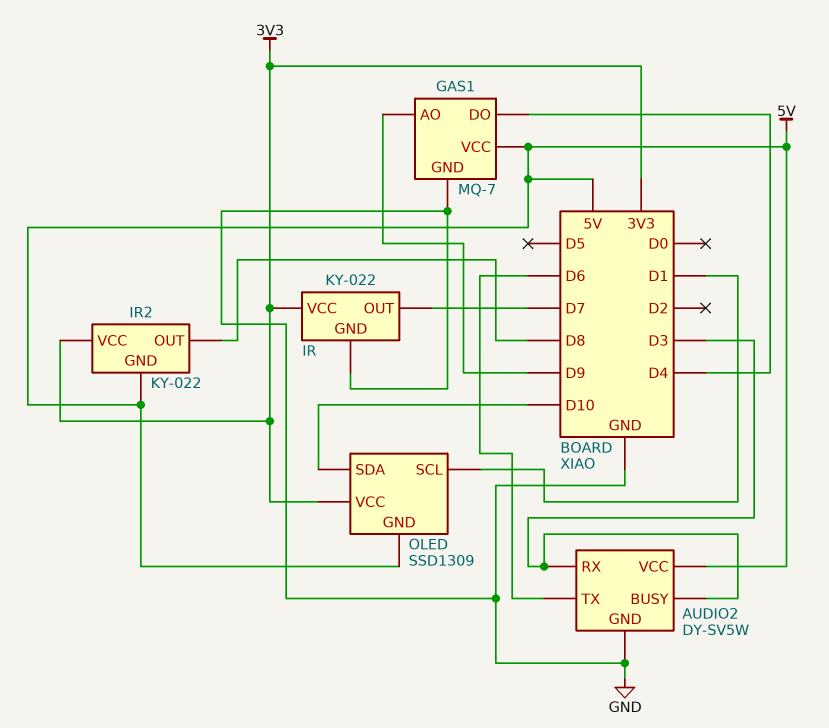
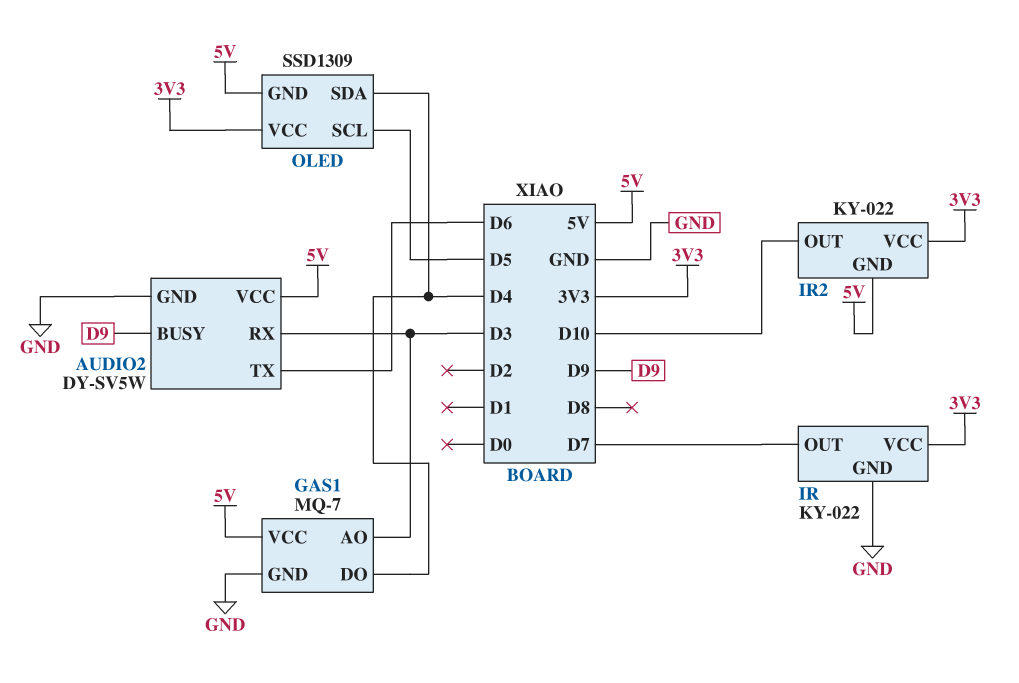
AUDIO2 pin BUSY: D3 -> D9
GAS1 pin AO: D9 -> D3
IR2 pin OUT: D8 -> D10
OLED pin SCL: D1 -> D5
OLED pin SDA: D10 -> D4

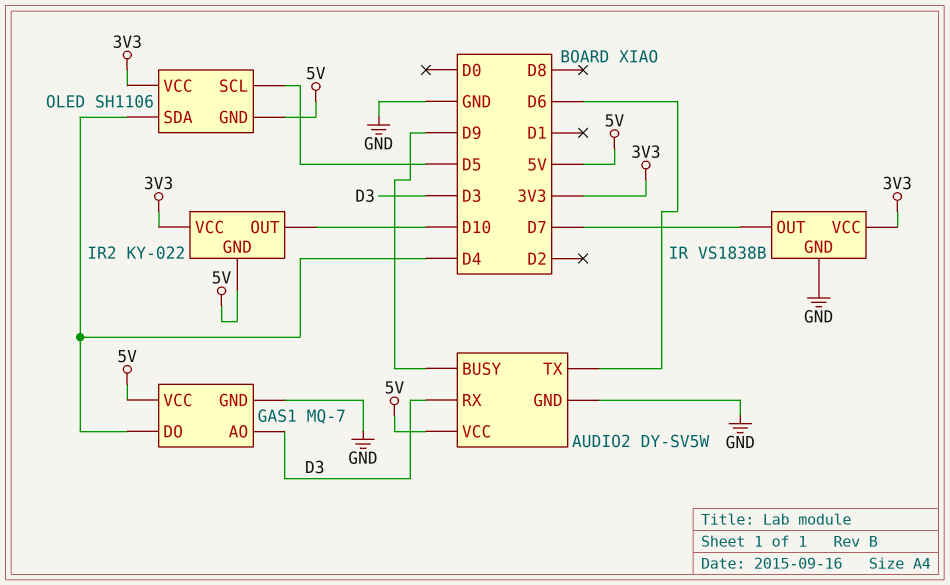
IR: KY-022 -> VS1838B
OLED: SSD1309 -> SH1106

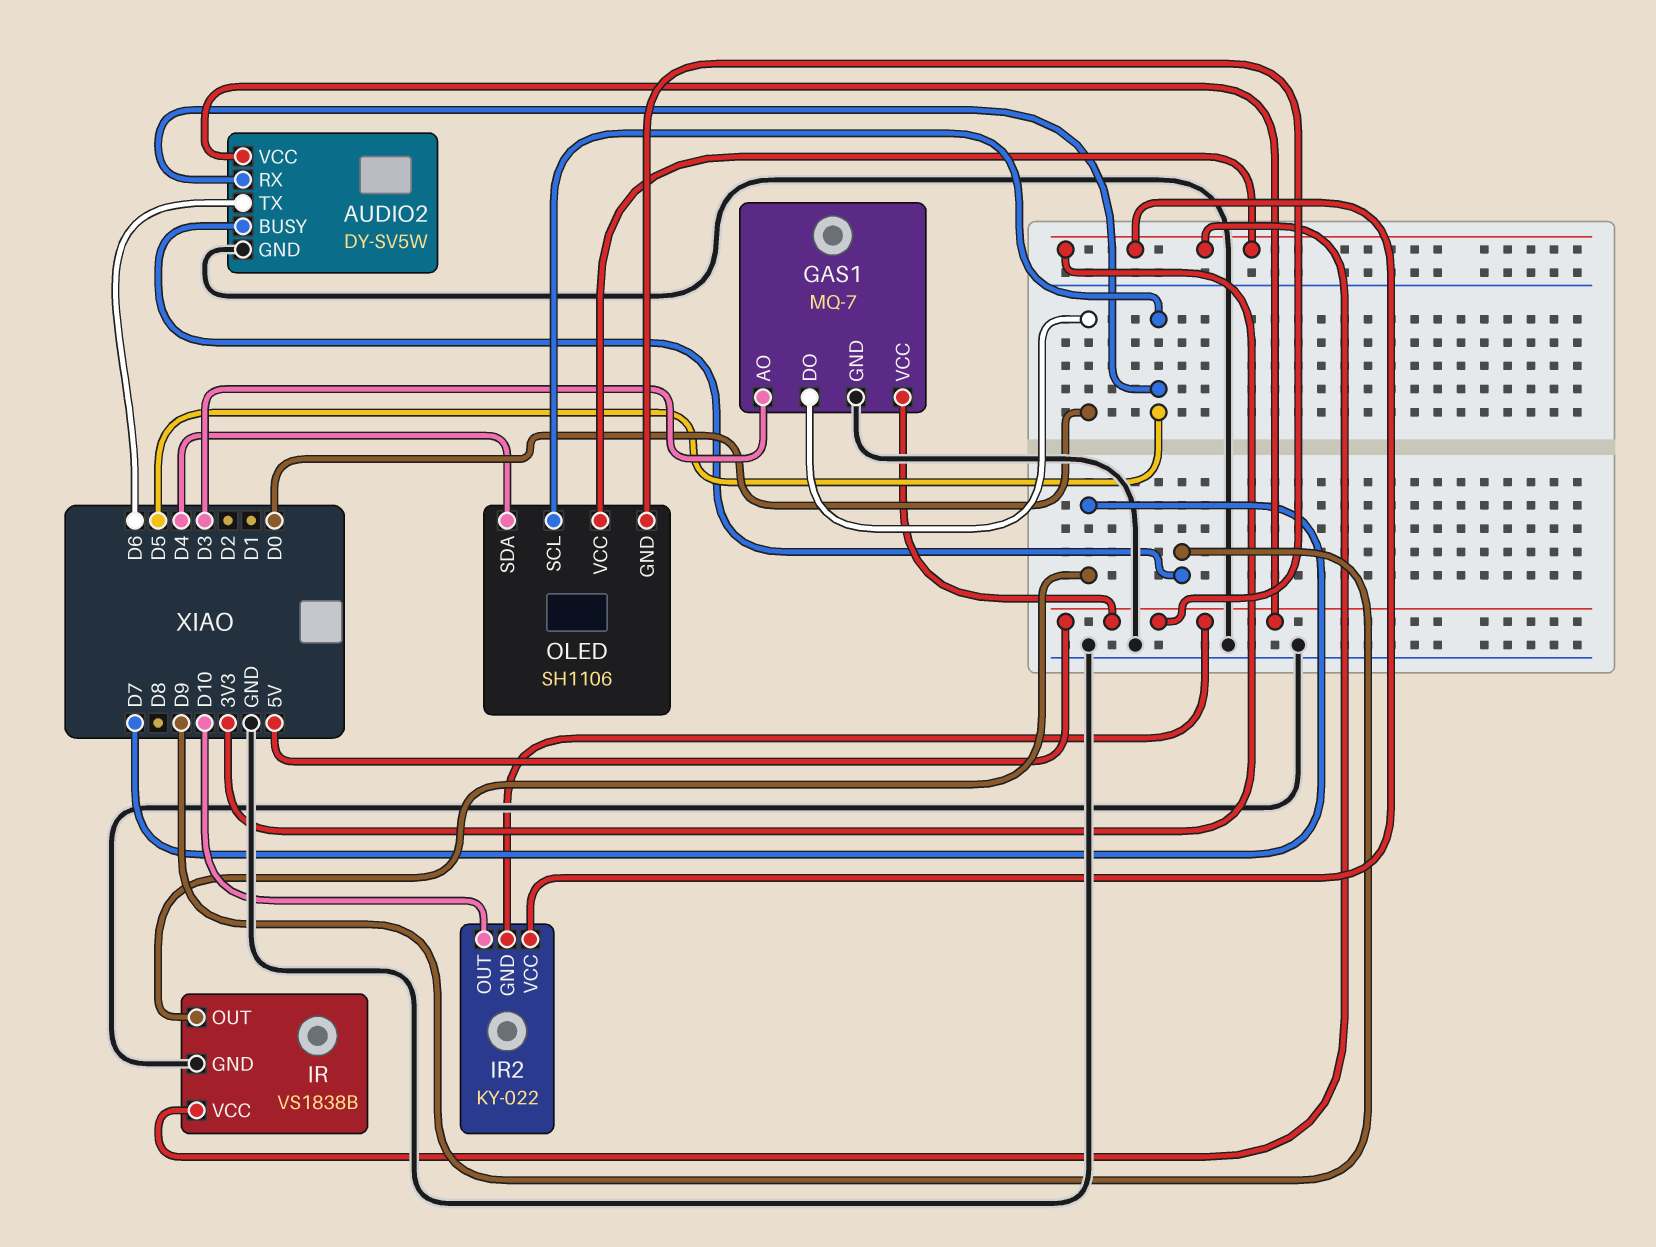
AUDIO2 pin RX: D3 -> D5
GAS1 pin DO: D4 -> D0

